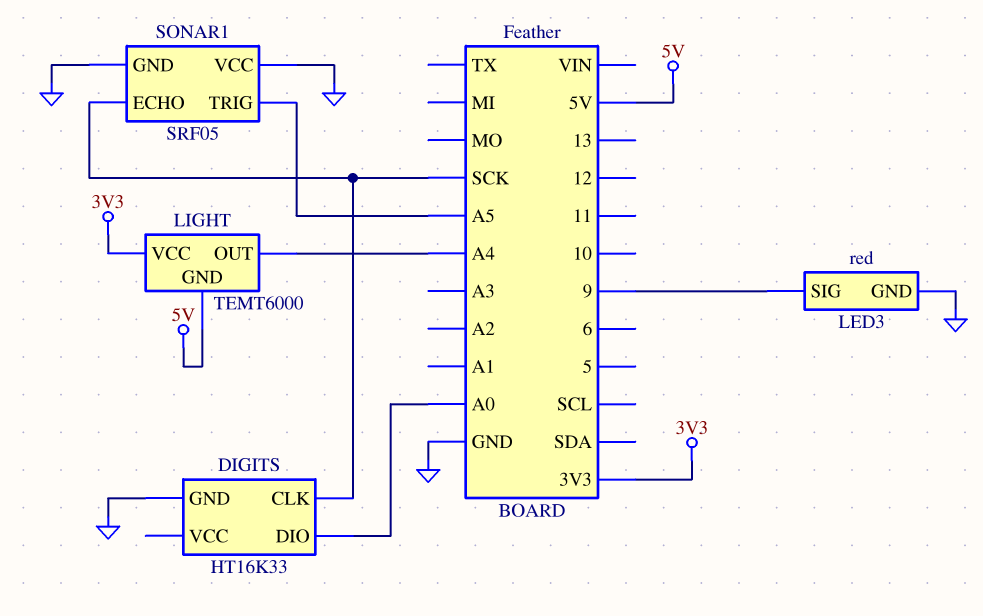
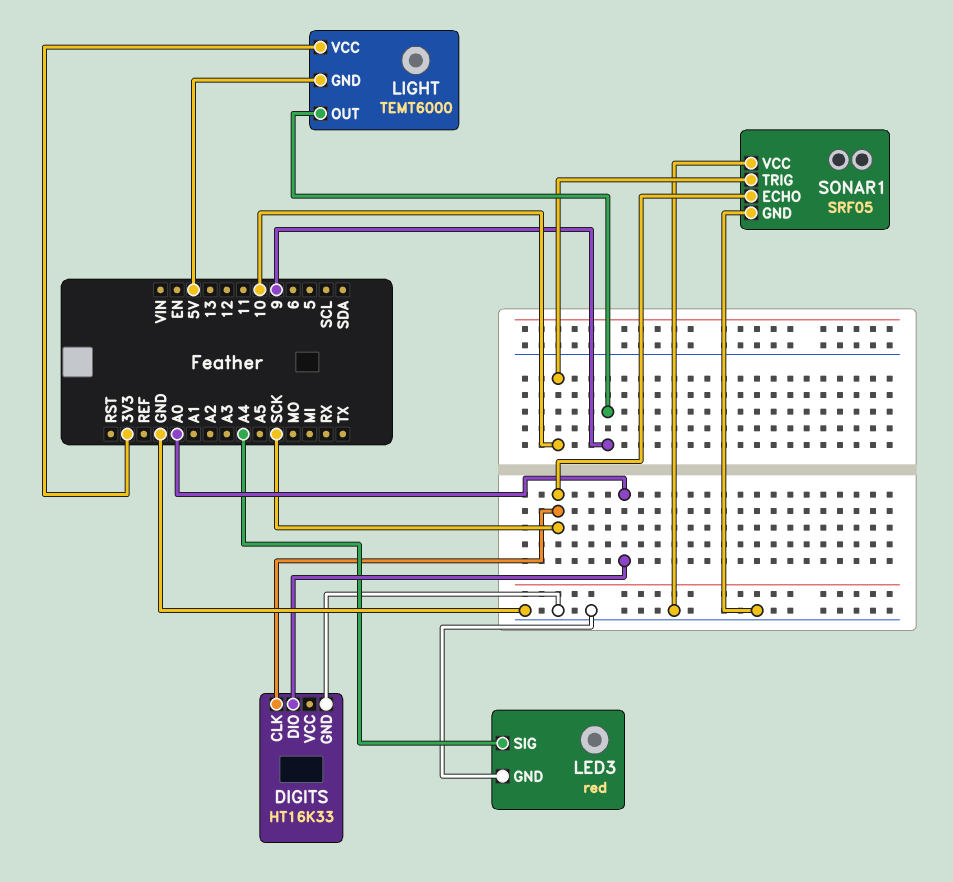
LED3 pin SIG: 9 -> A4
LIGHT pin OUT: A4 -> 9
SONAR1 pin TRIG: A5 -> 10

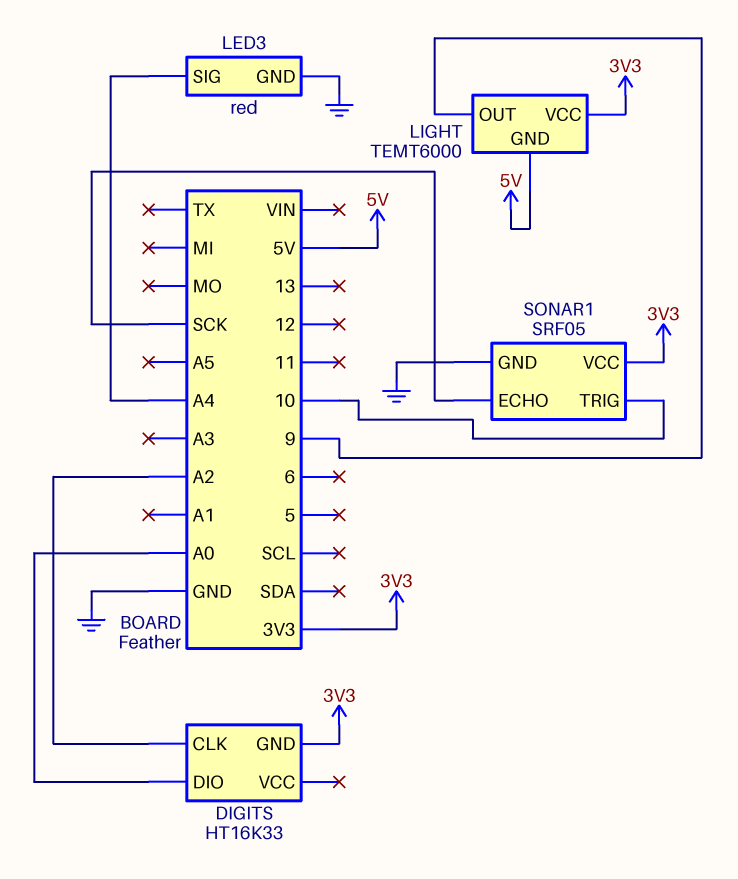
DIGITS pin CLK: SCK -> A2
DIGITS pin GND: GND -> 3V3
SONAR1 pin VCC: GND -> 3V3

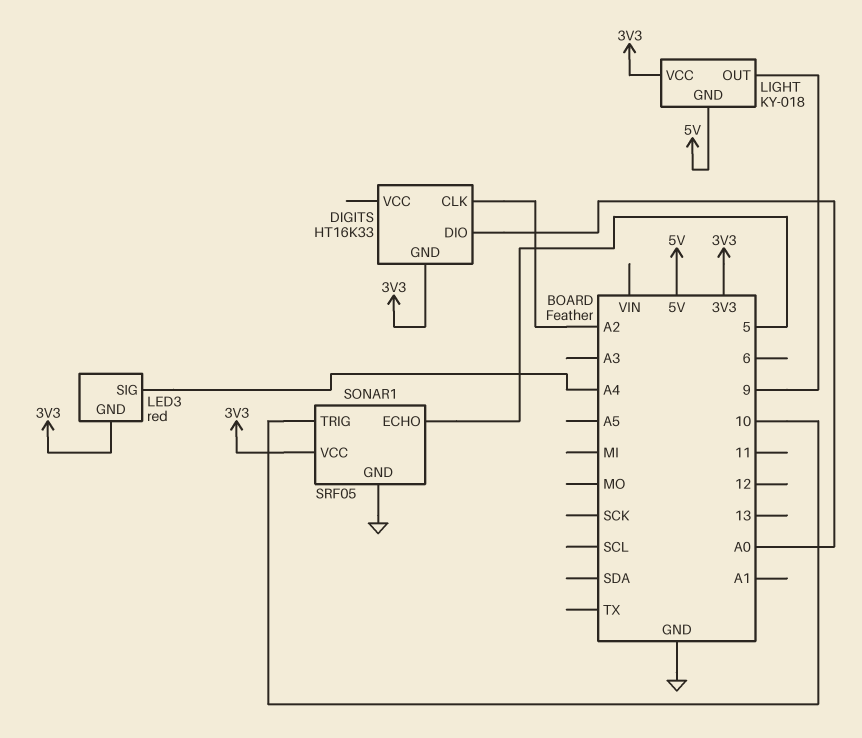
LED3 pin GND: GND -> 3V3
LIGHT: TEMT6000 -> KY-018
SONAR1 pin ECHO: SCK -> 5

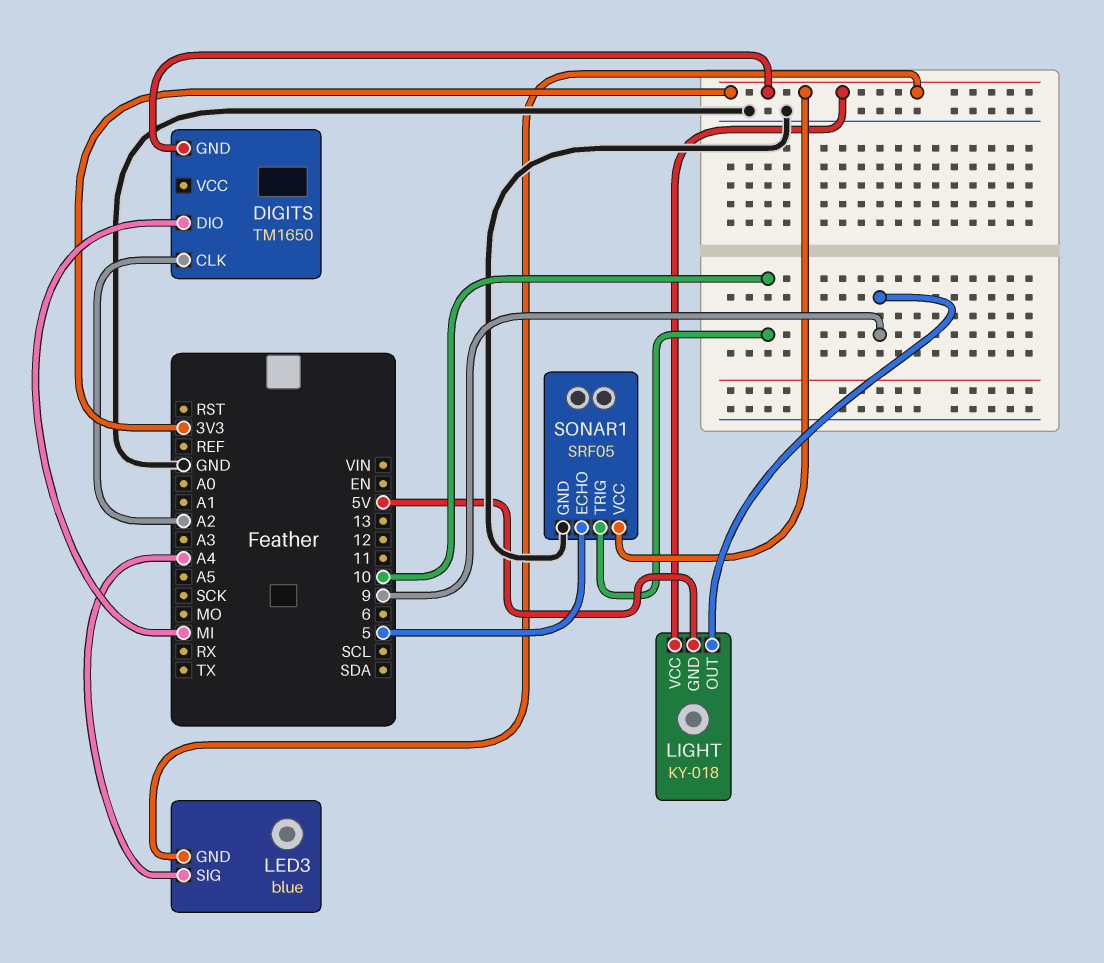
DIGITS: HT16K33 -> TM1650
DIGITS pin DIO: A0 -> MI
LED3: red -> blue

